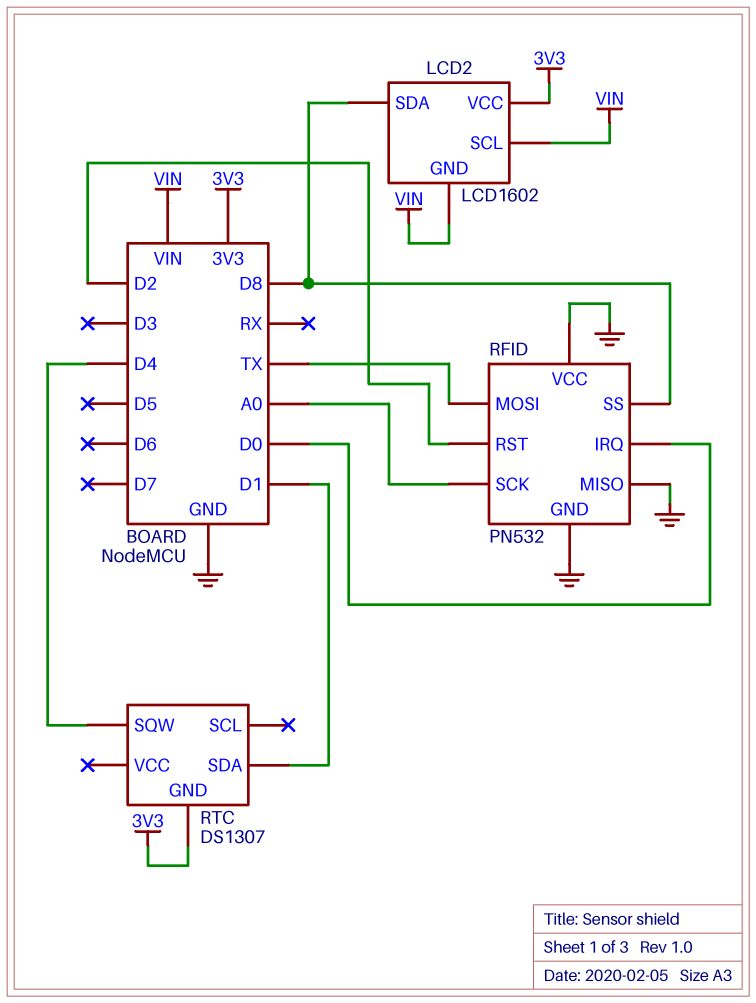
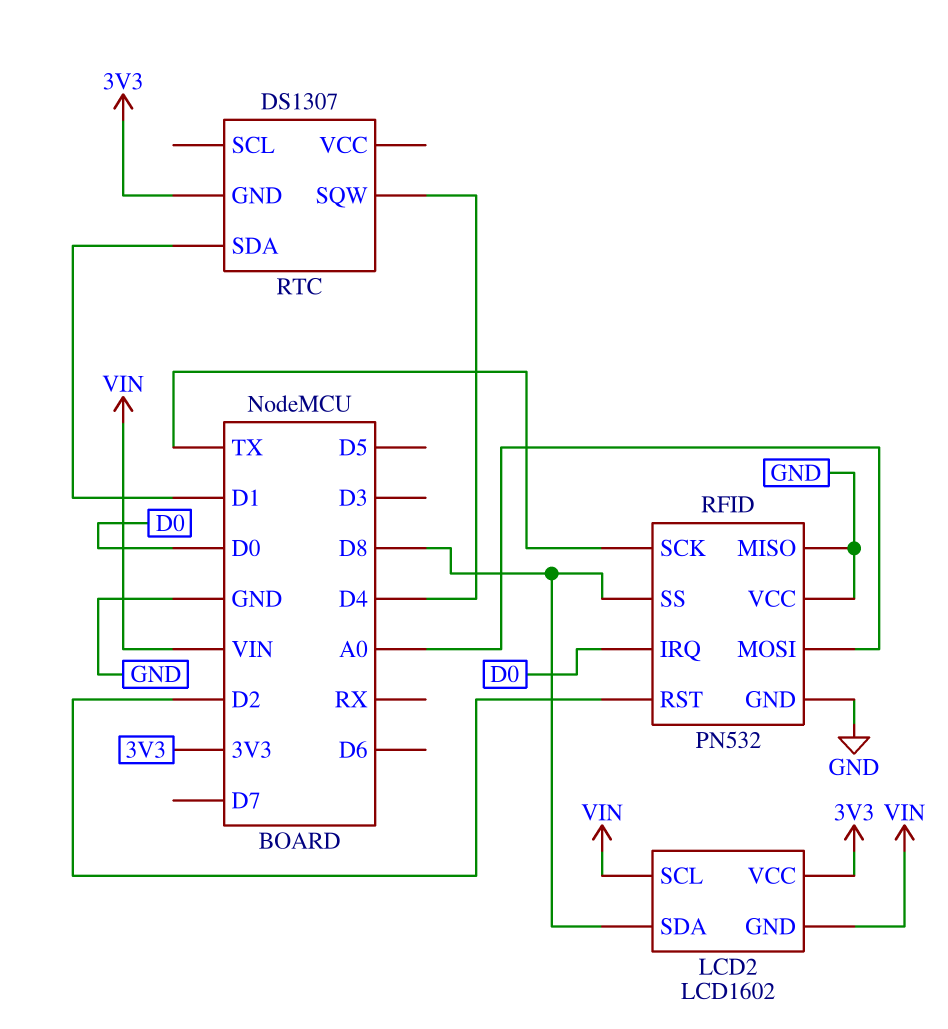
RFID pin MOSI: TX -> A0
RFID pin SCK: A0 -> TX

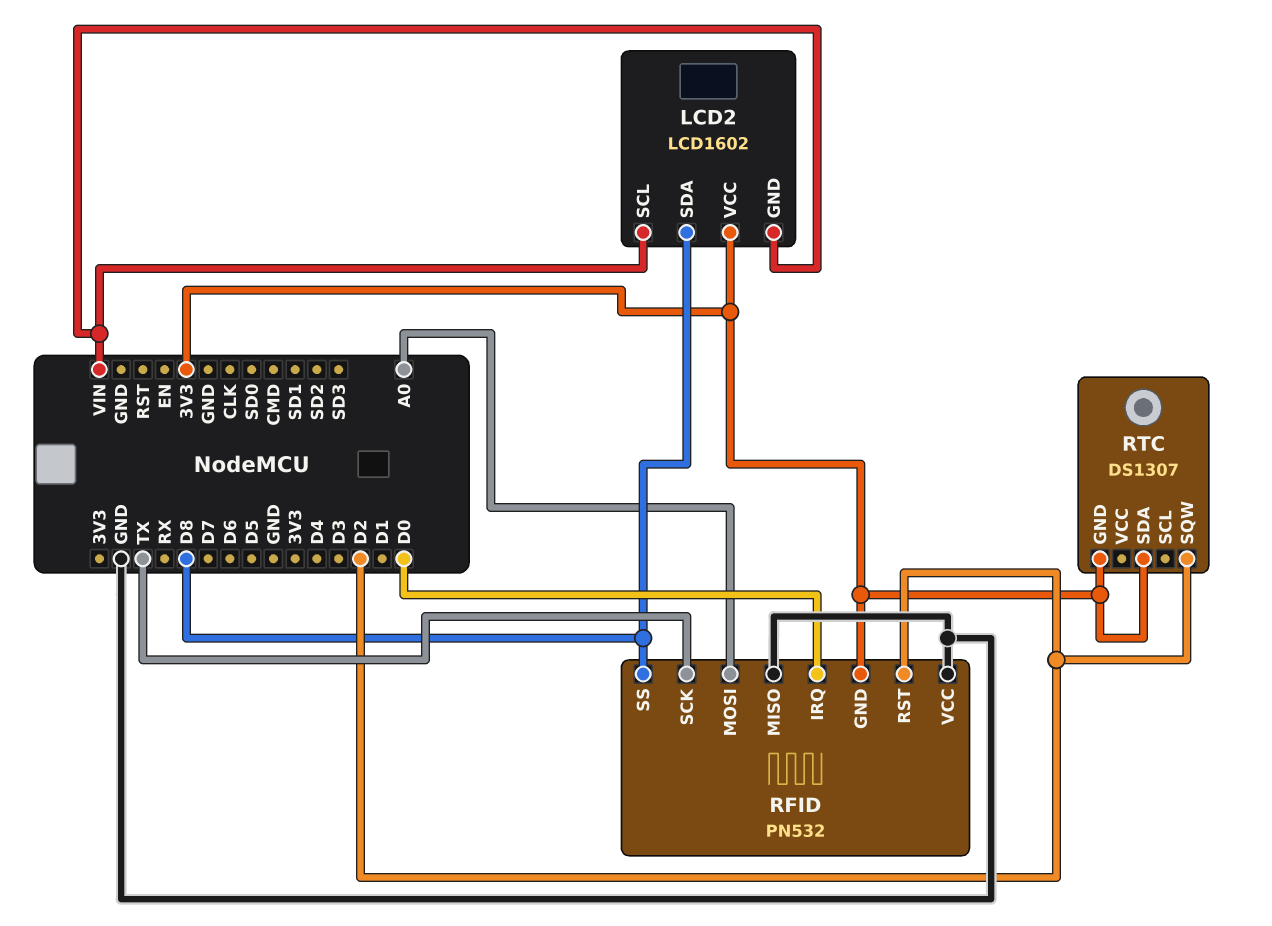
RFID pin GND: GND -> 3V3
RTC pin SDA: D1 -> 3V3
RTC pin SQW: D4 -> D2

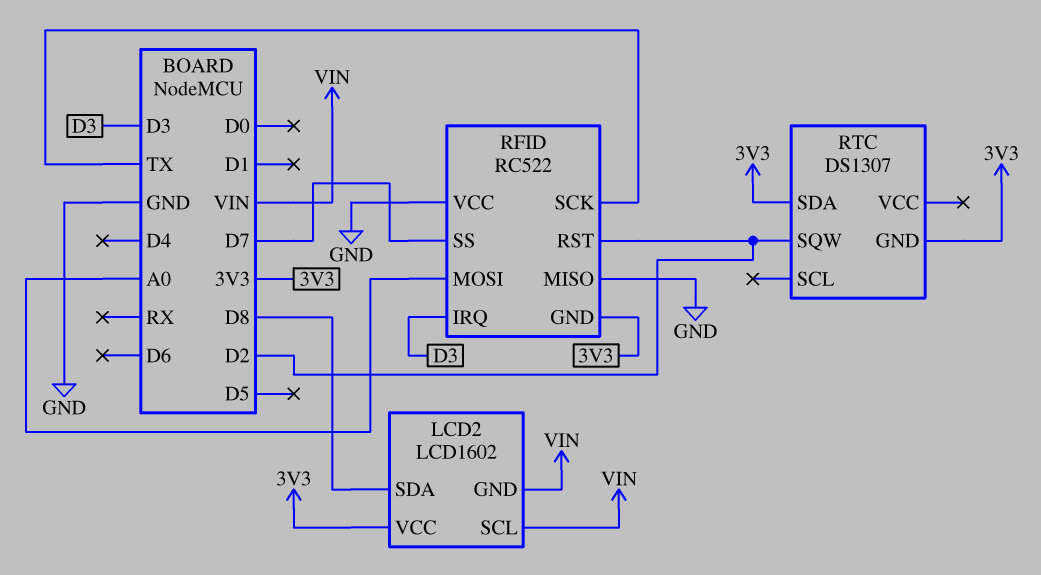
RFID: PN532 -> RC522
RFID pin IRQ: D0 -> D3
RFID pin SS: D8 -> D7

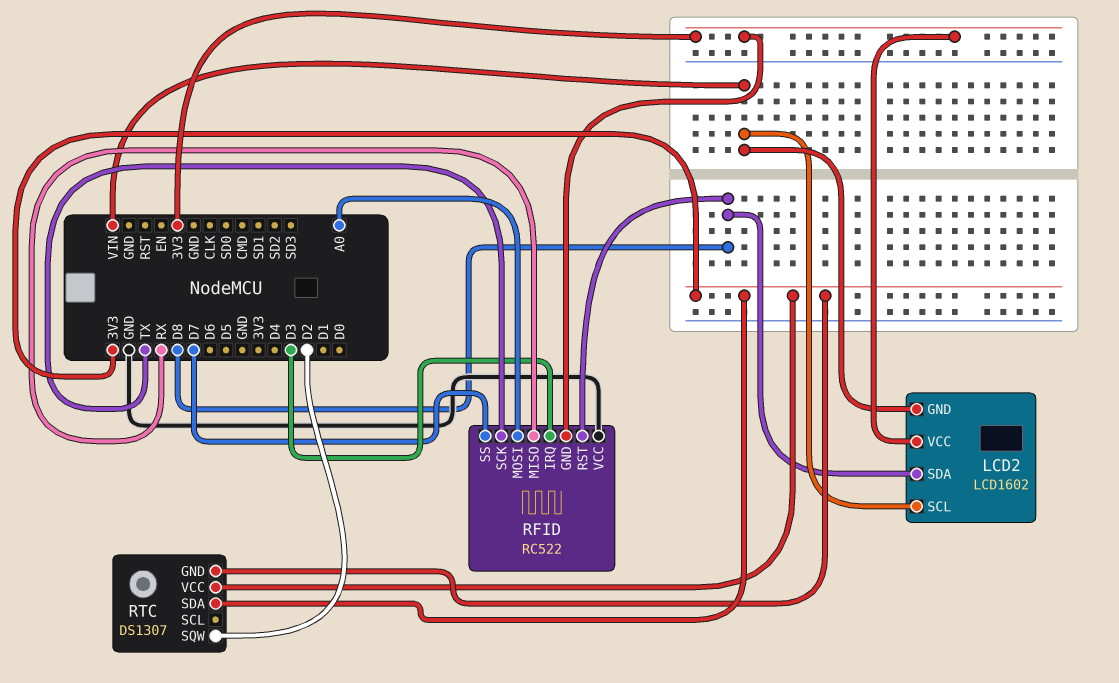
RFID pin MISO: GND -> RX
RFID pin RST: D2 -> D8
RTC pin VCC: none -> 3V3

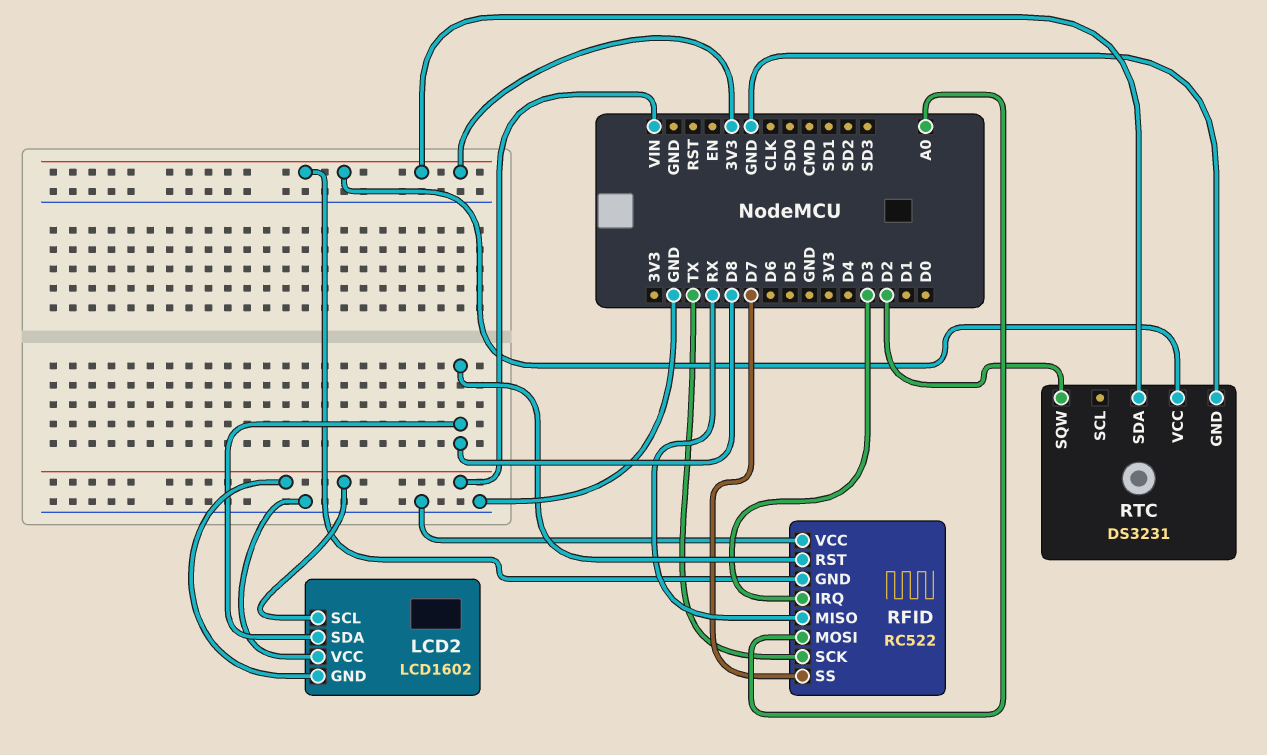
LCD2 pin VCC: 3V3 -> GND
RTC: DS1307 -> DS3231
RTC pin GND: 3V3 -> GND

